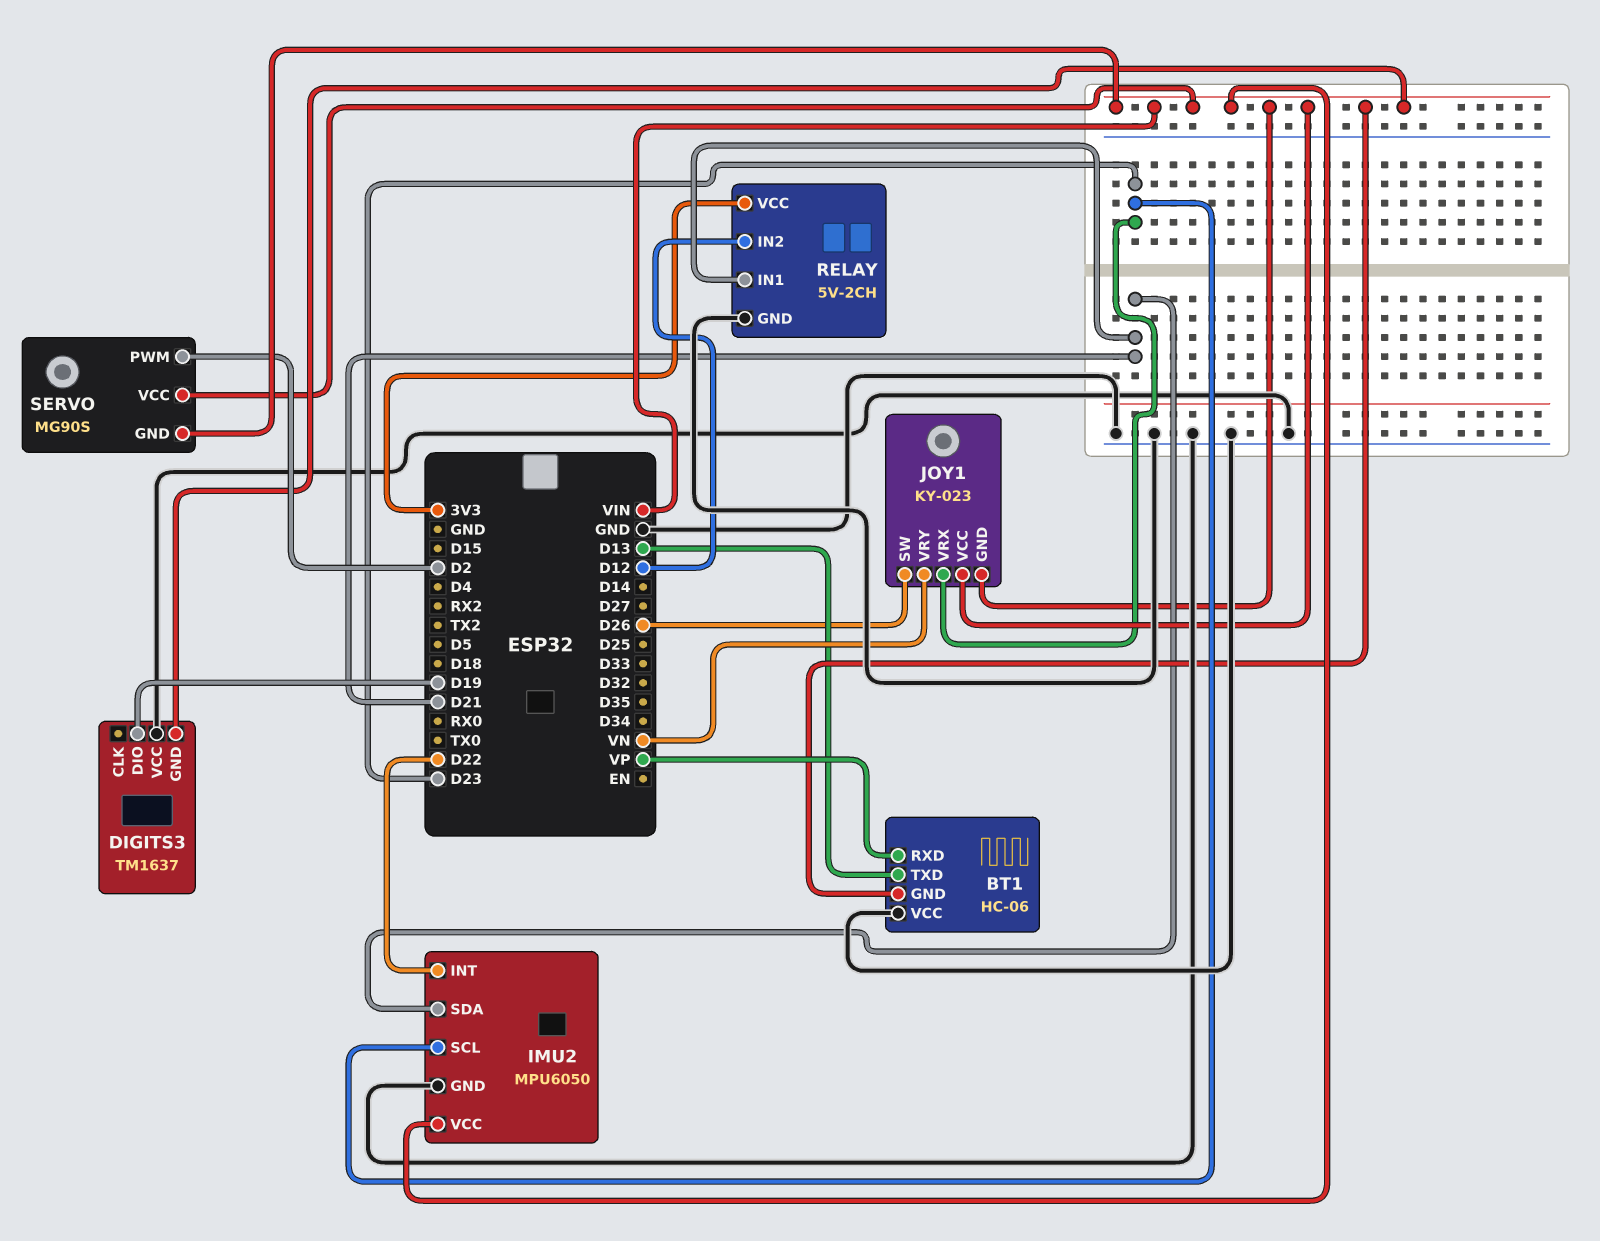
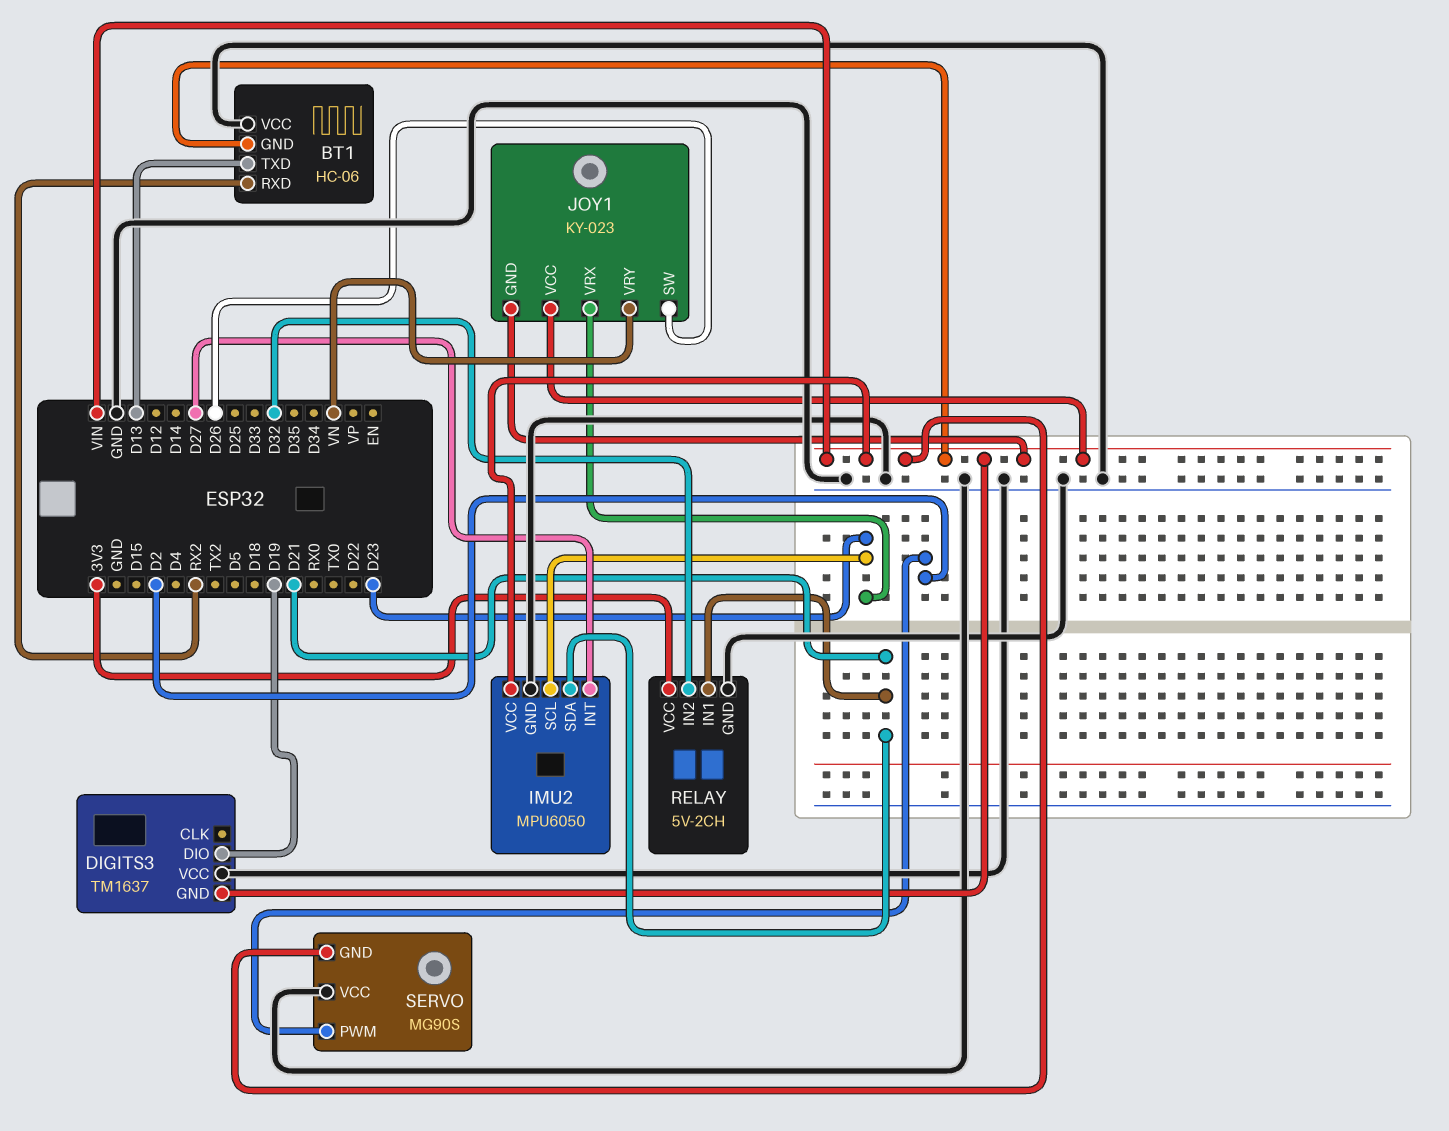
BT1 pin RXD: VP -> RX2
IMU2 pin INT: D22 -> D27
RELAY pin IN2: D12 -> D32
SERVO pin VCC: VIN -> GND

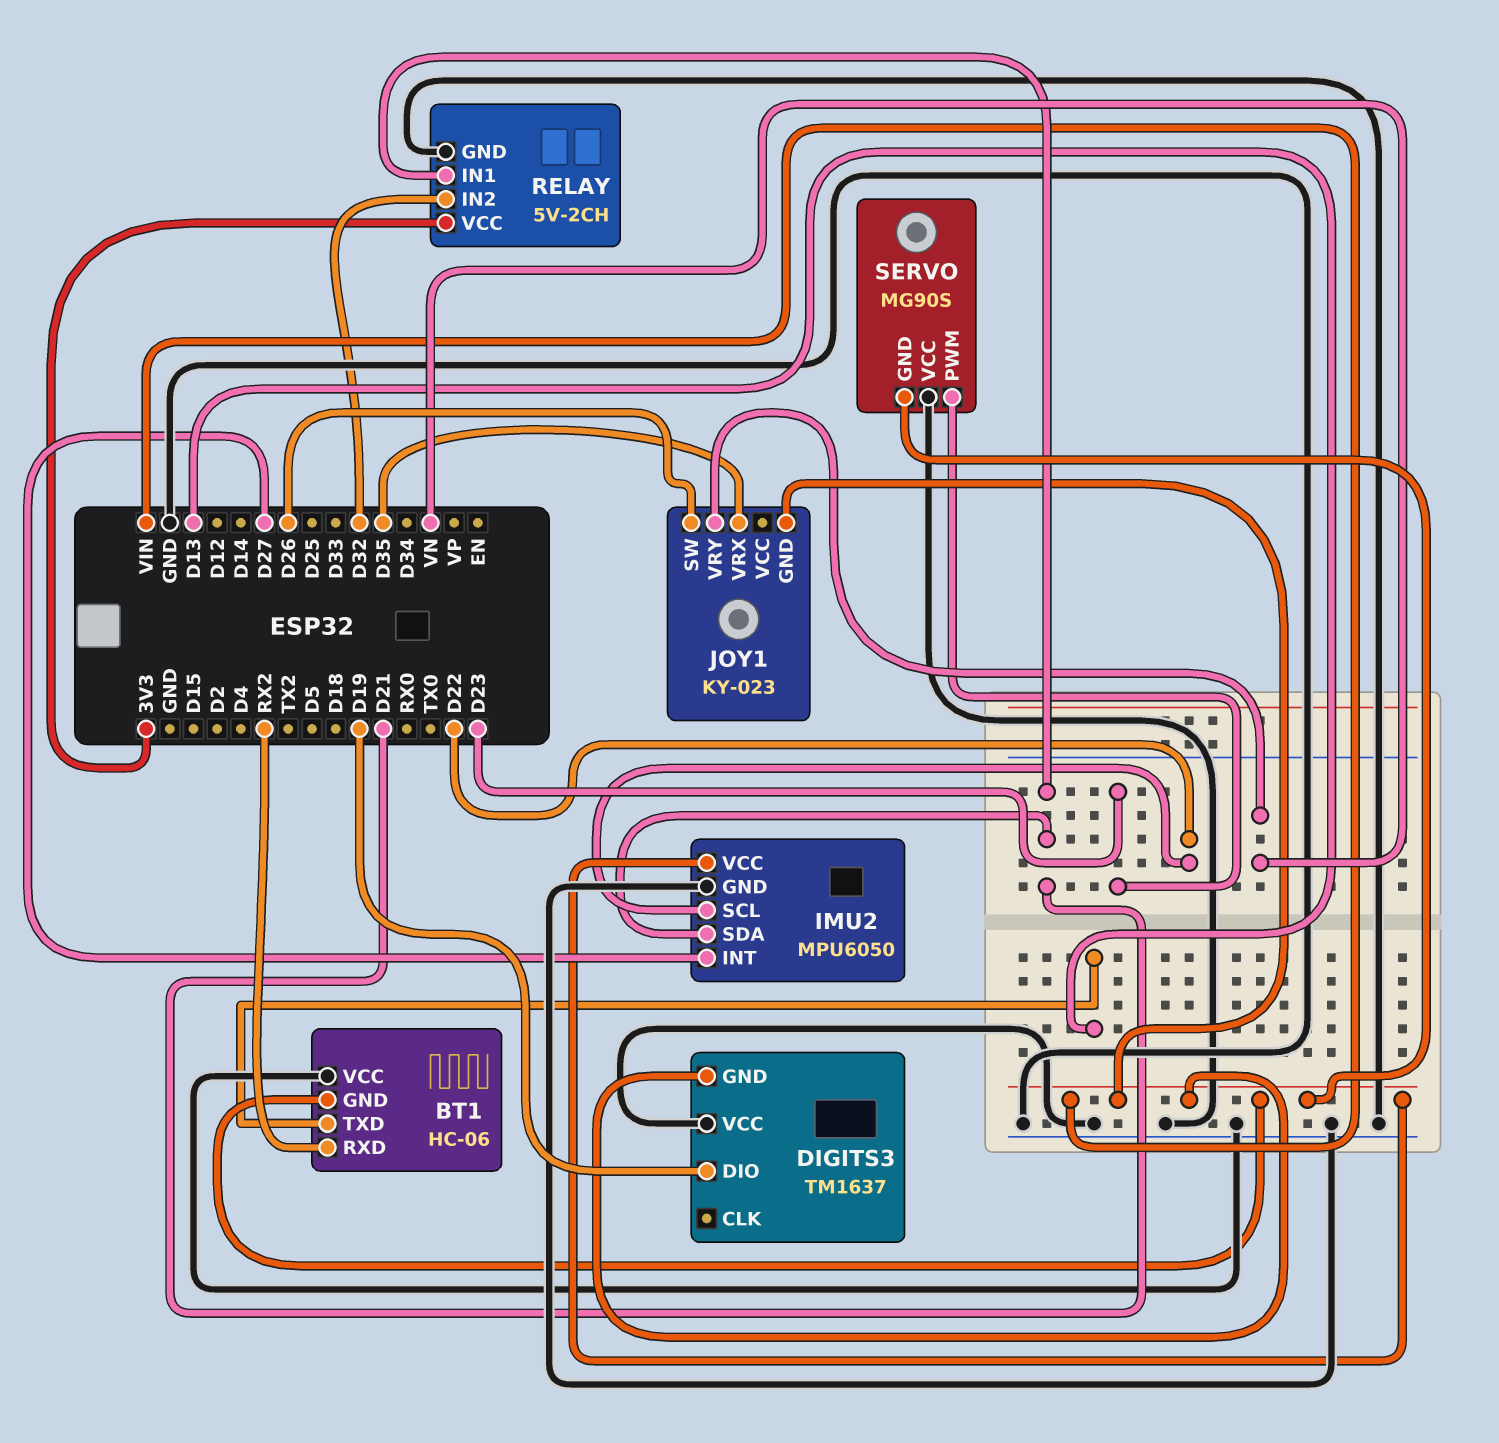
IMU2 pin SCL: D23 -> D22
JOY1 pin VCC: VIN -> none
JOY1 pin VRX: D23 -> D35
SERVO pin PWM: D2 -> D23

